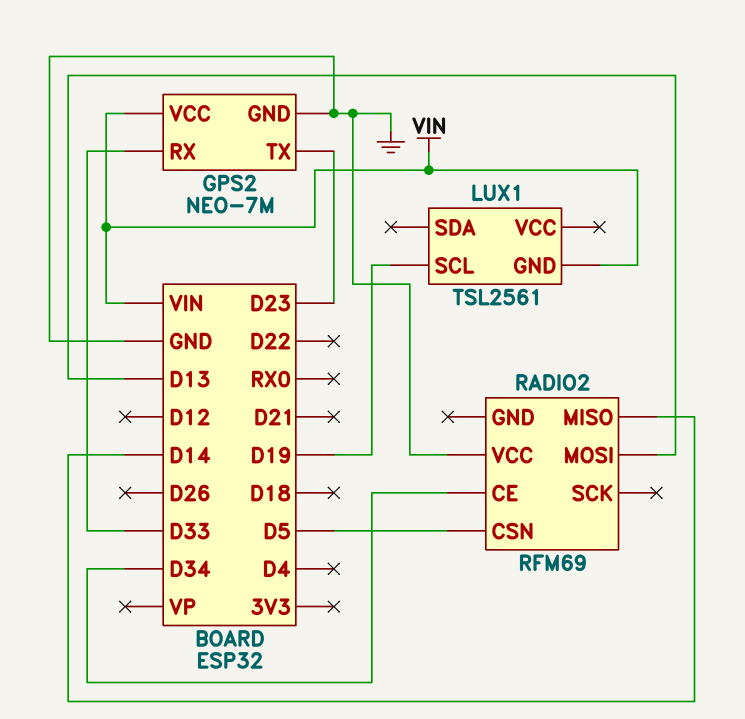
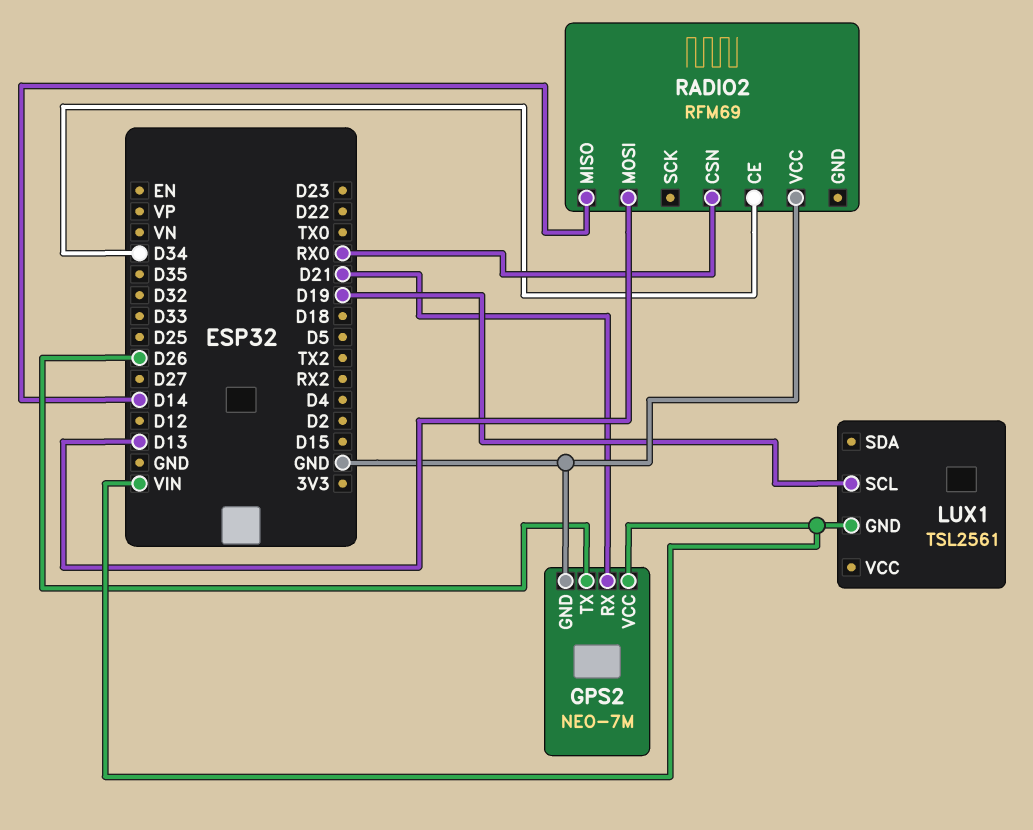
GPS2 pin RX: D33 -> D21
GPS2 pin TX: D23 -> D26
RADIO2 pin CSN: D5 -> RX0

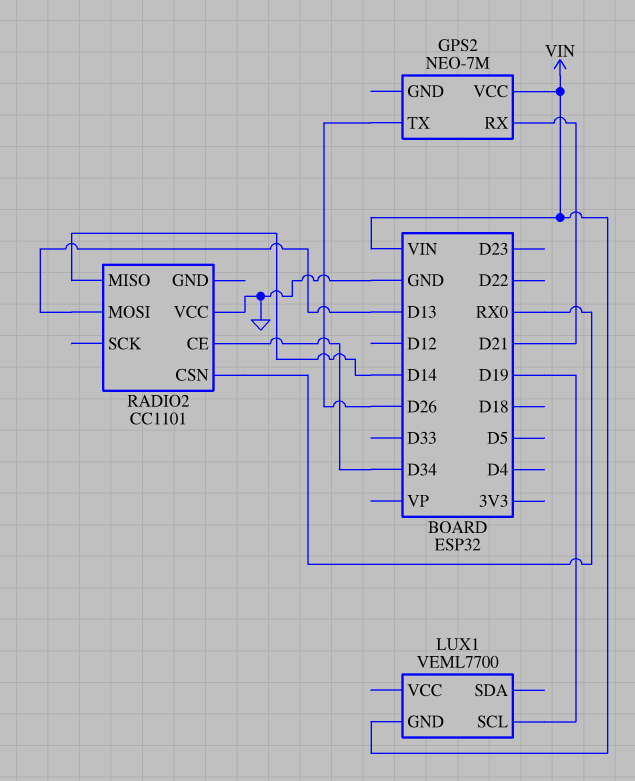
GPS2 pin GND: GND -> none
LUX1: TSL2561 -> VEML7700
RADIO2: RFM69 -> CC1101

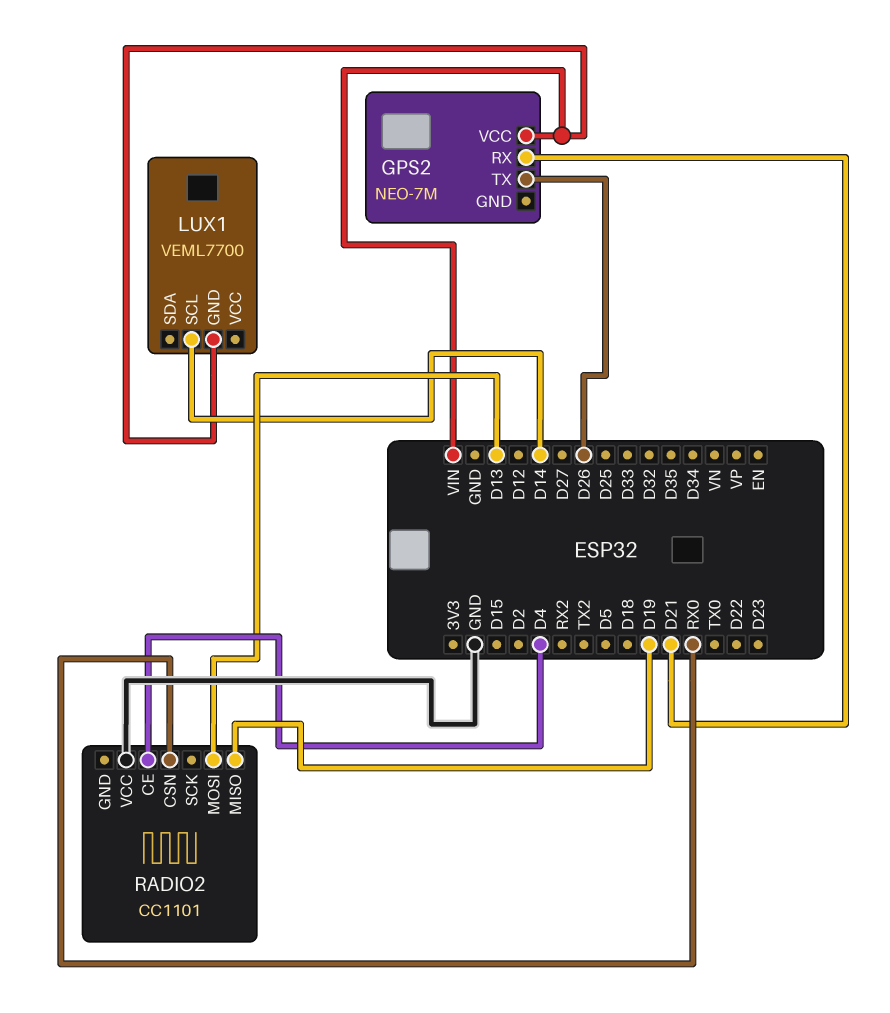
LUX1 pin SCL: D19 -> D14
RADIO2 pin CE: D34 -> D4
RADIO2 pin MISO: D14 -> D19

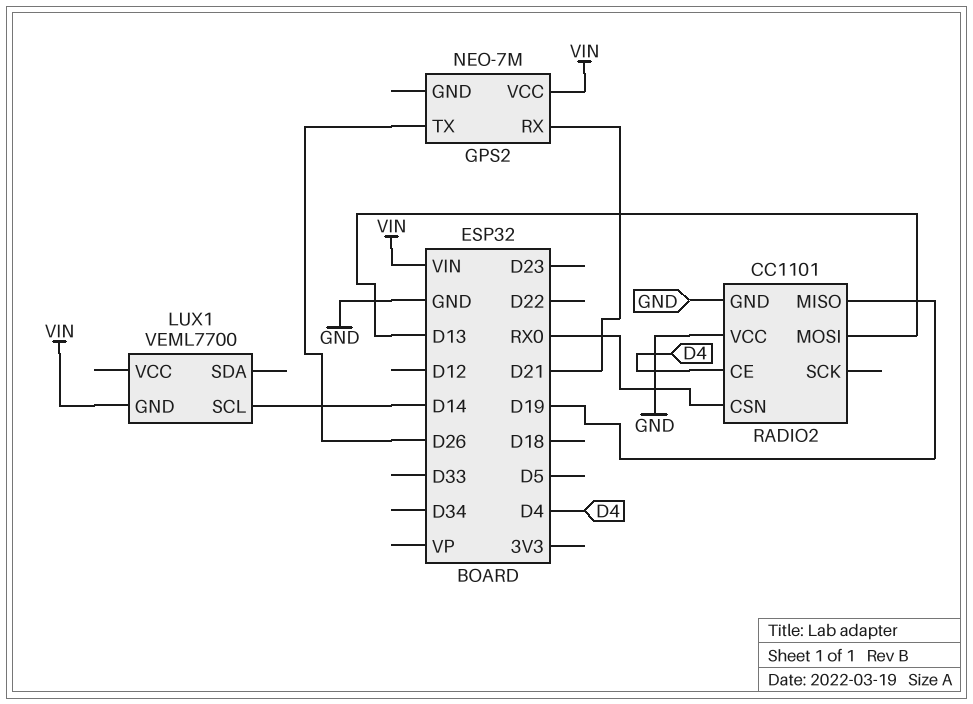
RADIO2 pin GND: none -> GND

